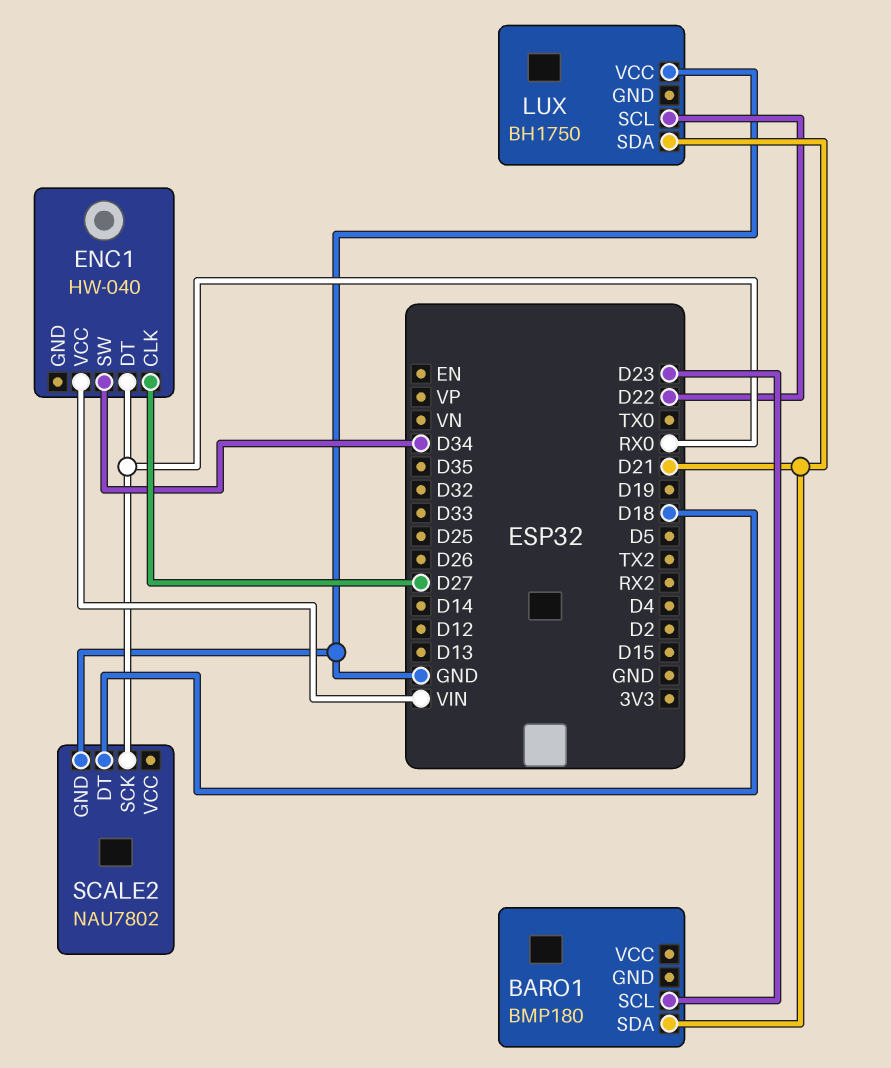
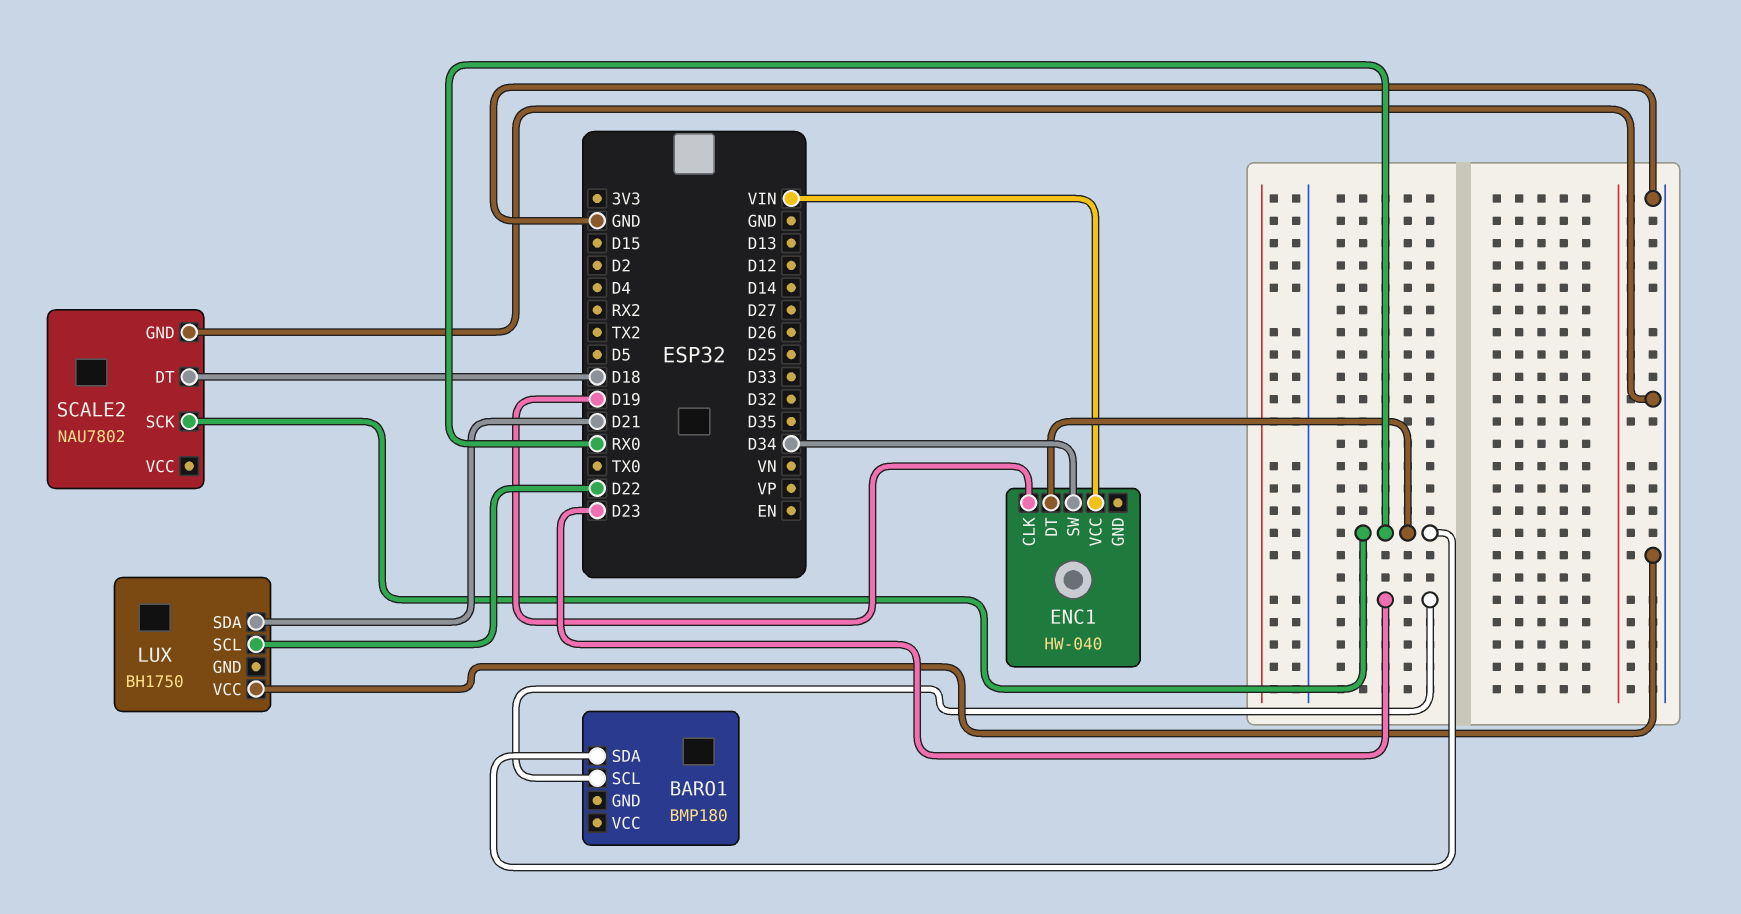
BARO1 pin SDA: D21 -> RX0
ENC1 pin CLK: D27 -> D19

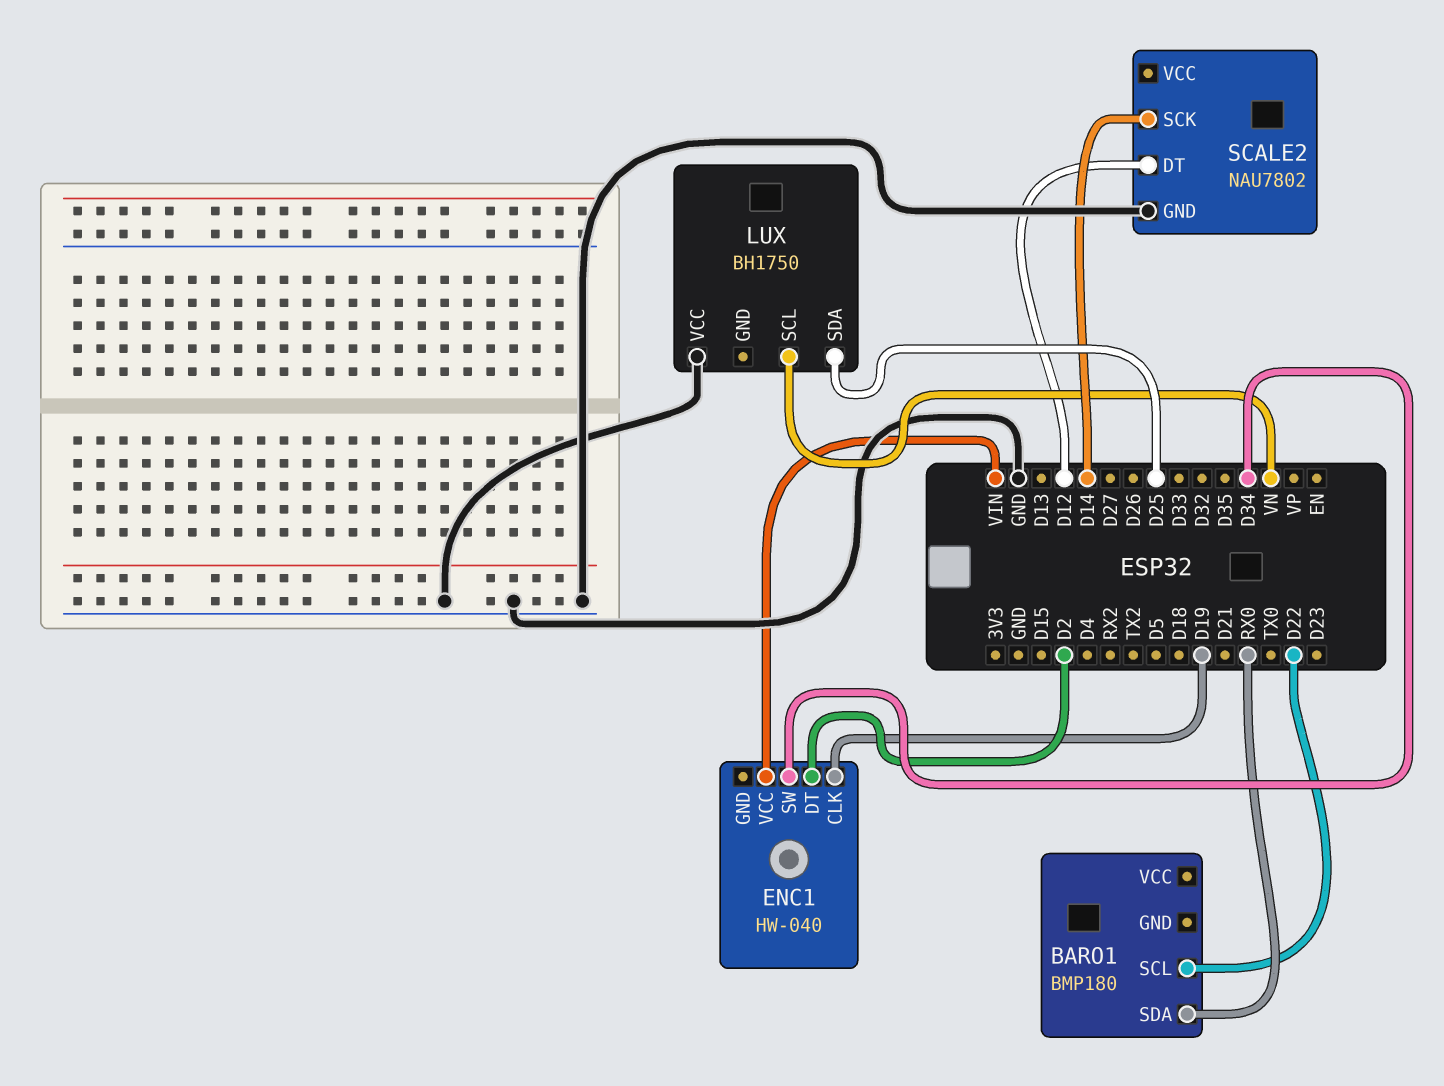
BARO1 pin SCL: D23 -> D22
ENC1 pin DT: RX0 -> D2
LUX pin SCL: D22 -> VN
LUX pin SDA: D21 -> D25
SCALE2 pin DT: D18 -> D12
SCALE2 pin SCK: RX0 -> D14

